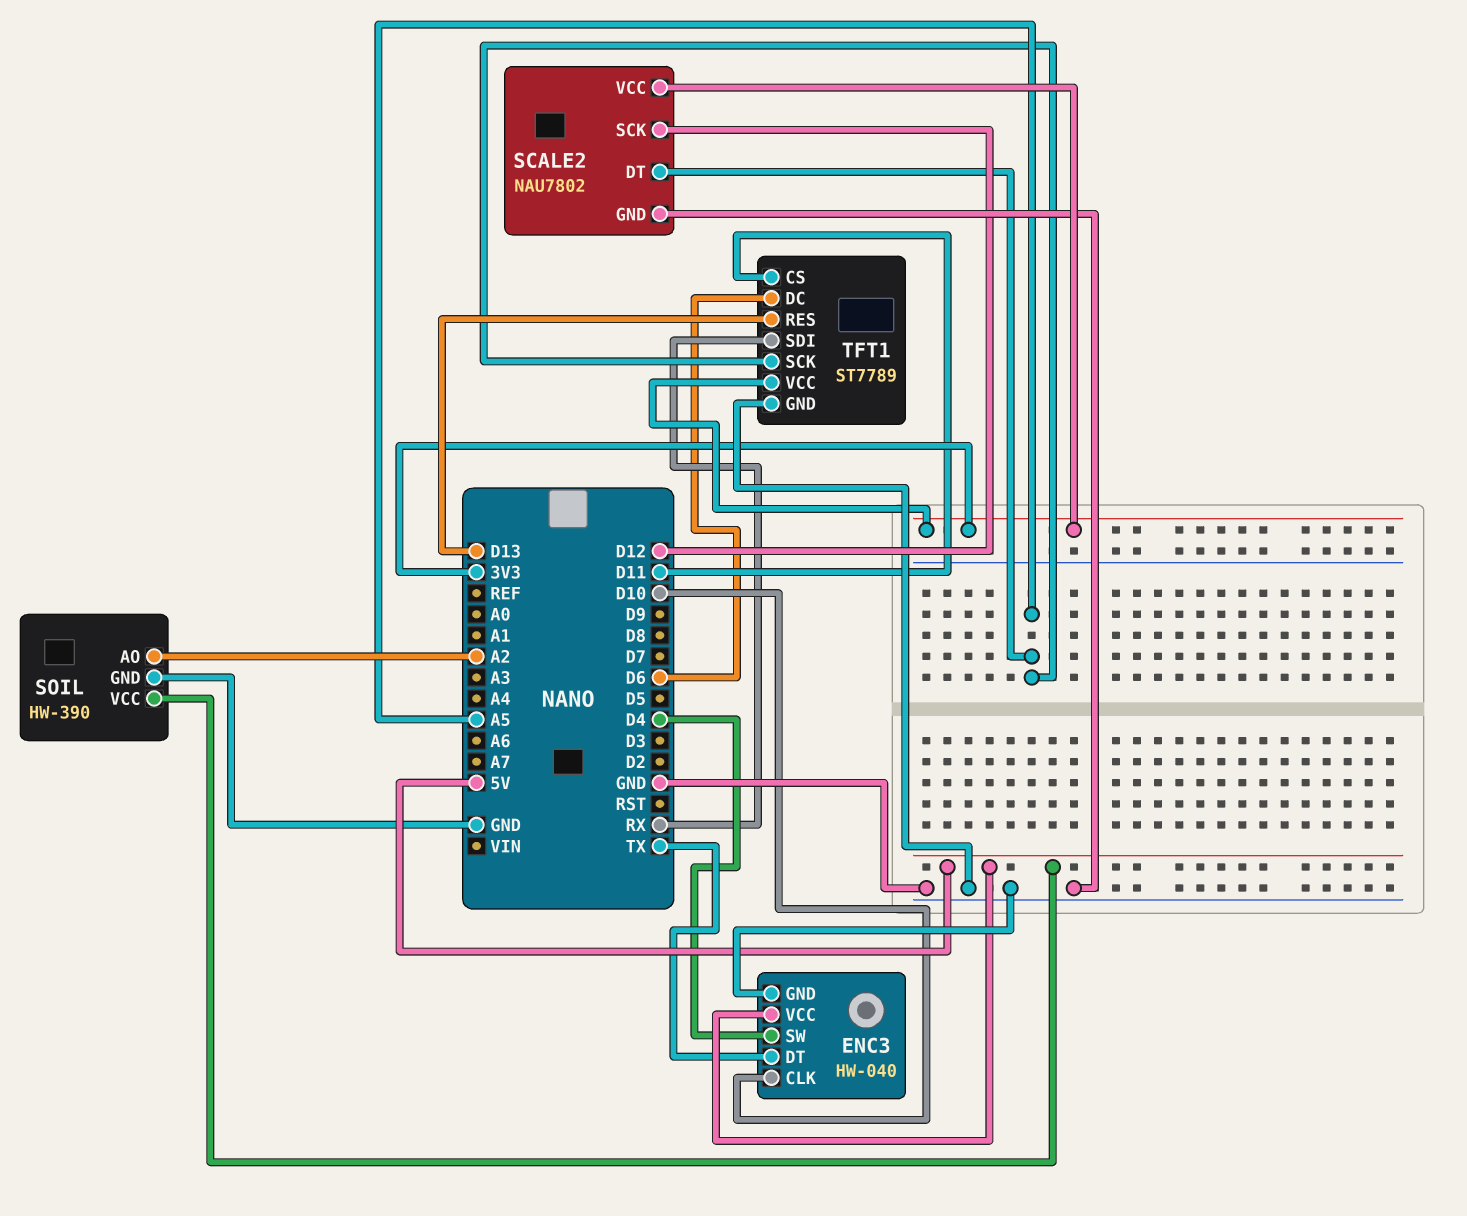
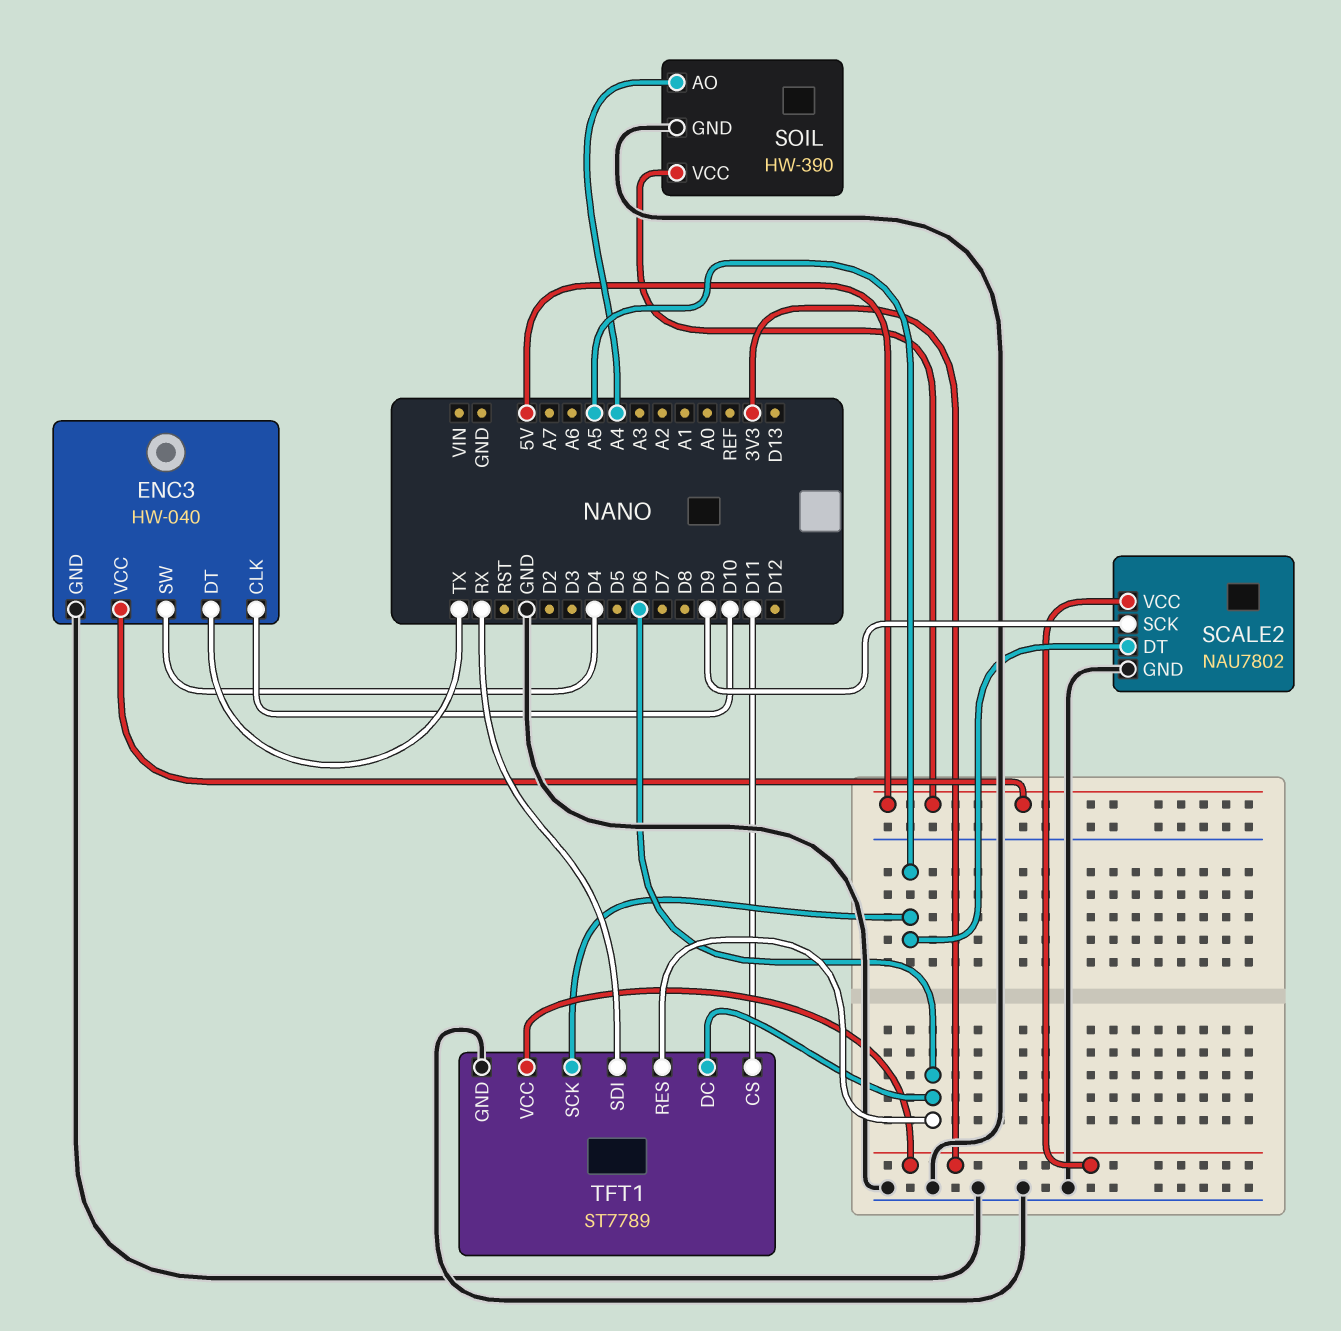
SCALE2 pin SCK: D12 -> D9
SOIL pin AO: A2 -> A4
TFT1 pin RES: D13 -> D6

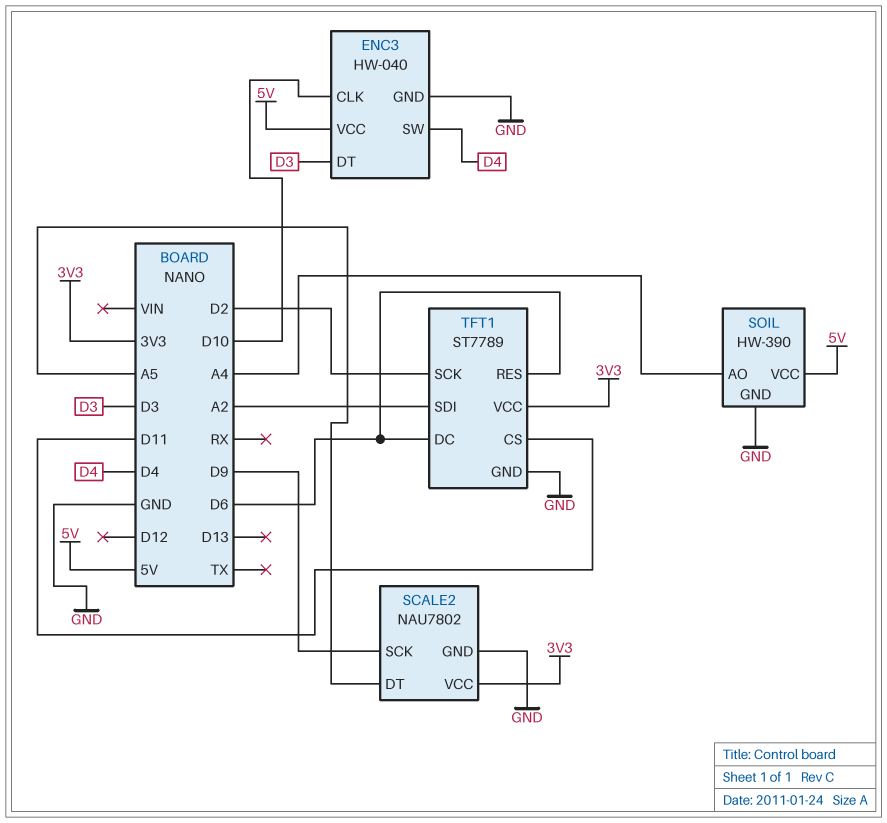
ENC3 pin DT: TX -> D3
TFT1 pin SCK: A5 -> D2
TFT1 pin SDI: RX -> A2

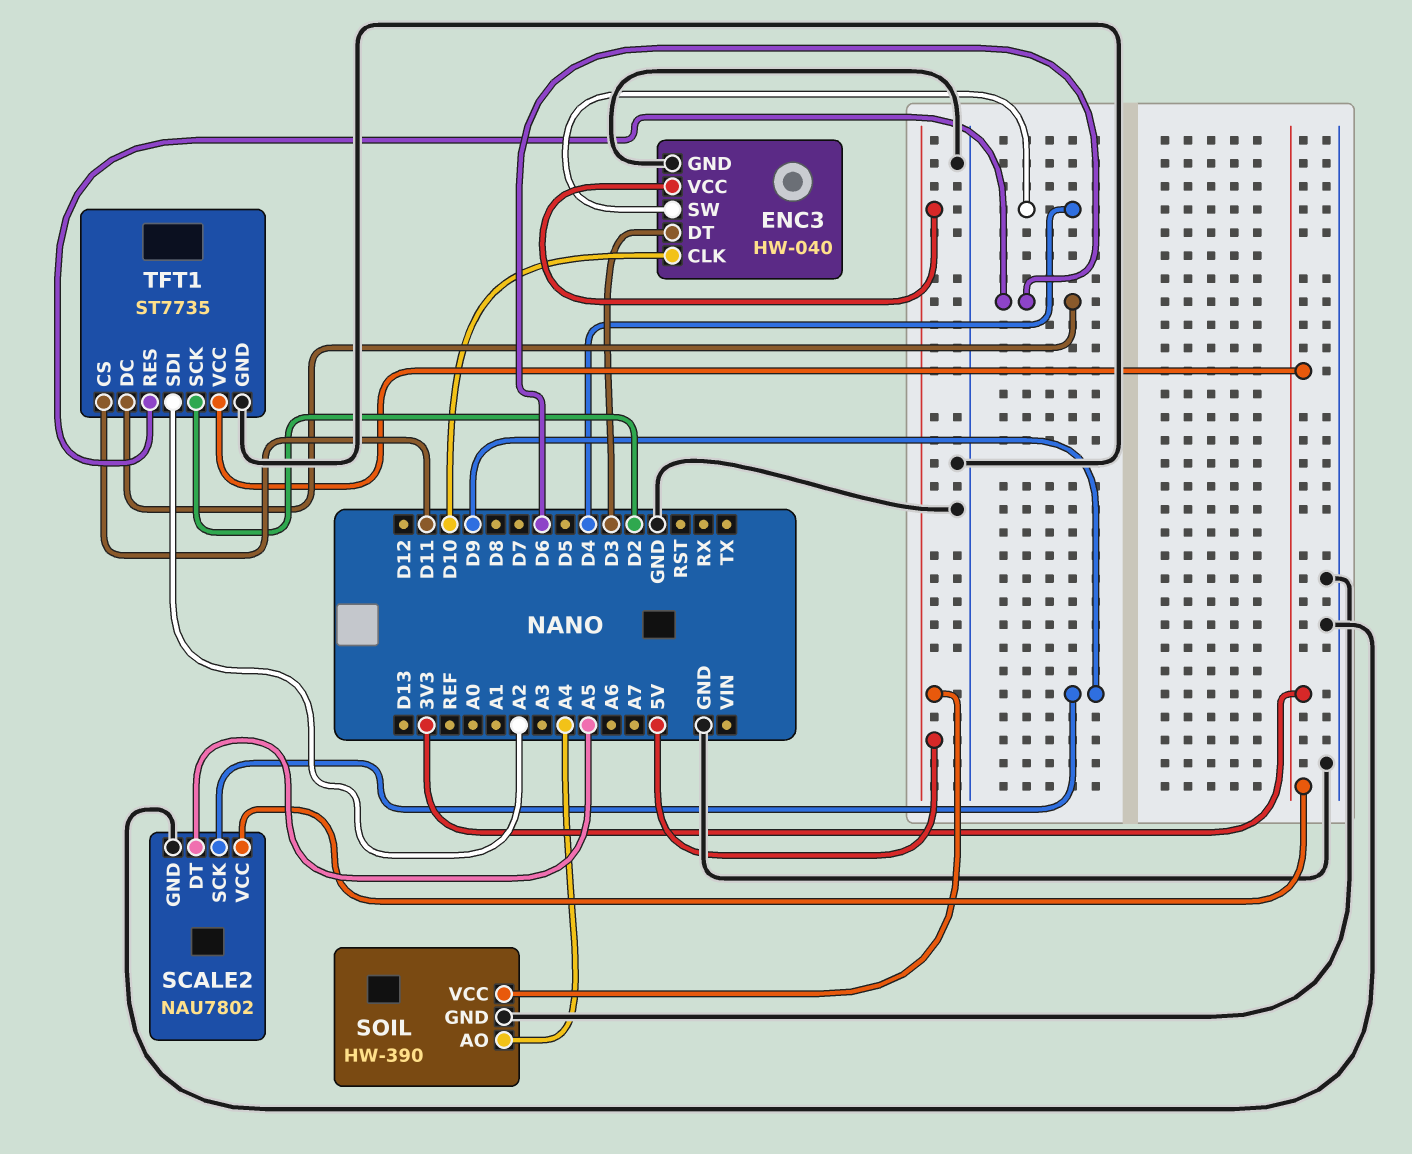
TFT1: ST7789 -> ST7735

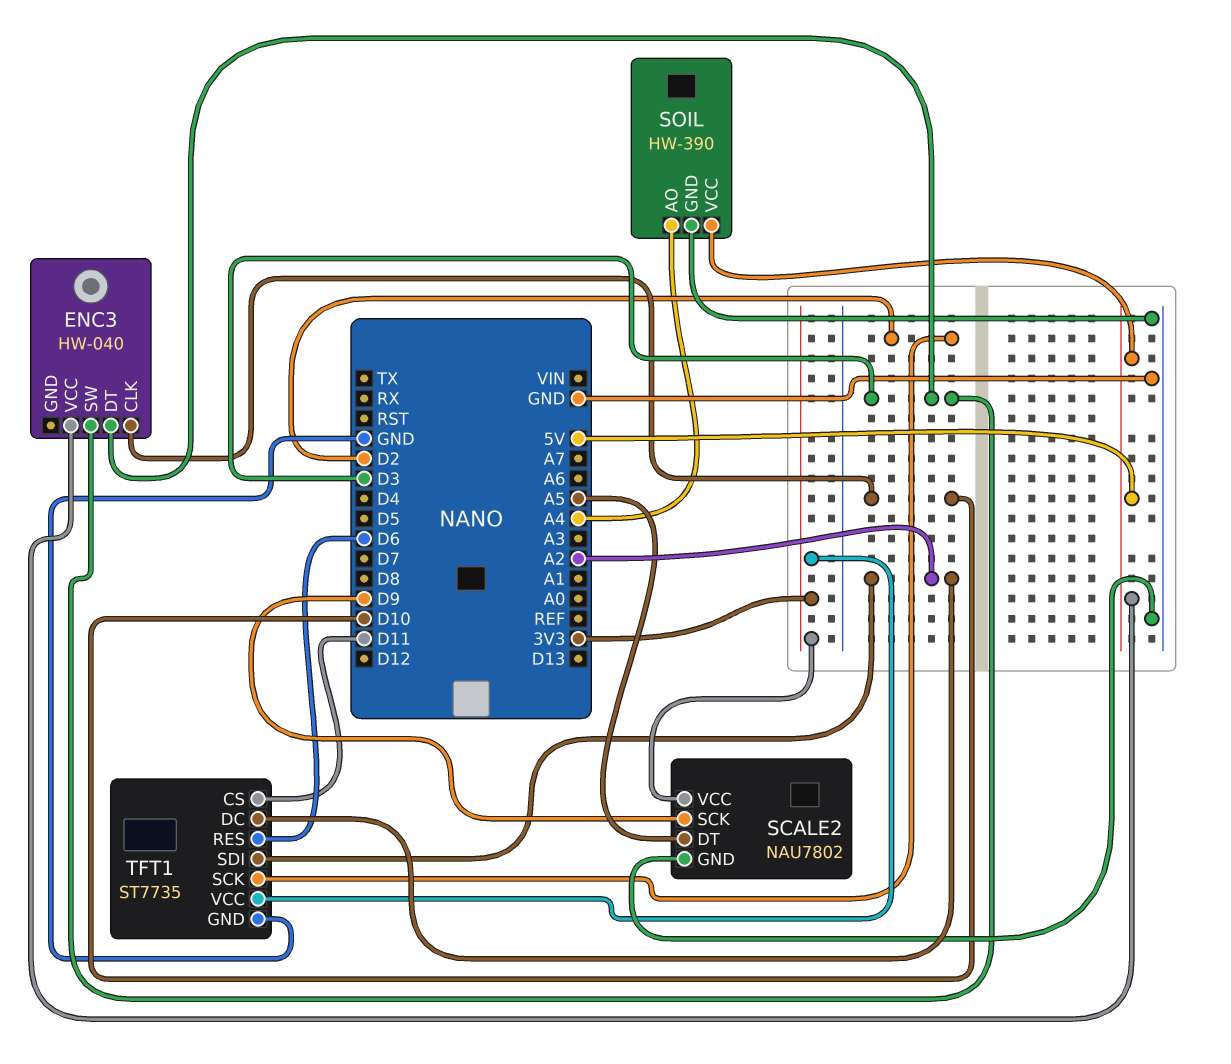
ENC3 pin GND: GND -> none
ENC3 pin SW: D4 -> D3
TFT1 pin DC: D6 -> A2

